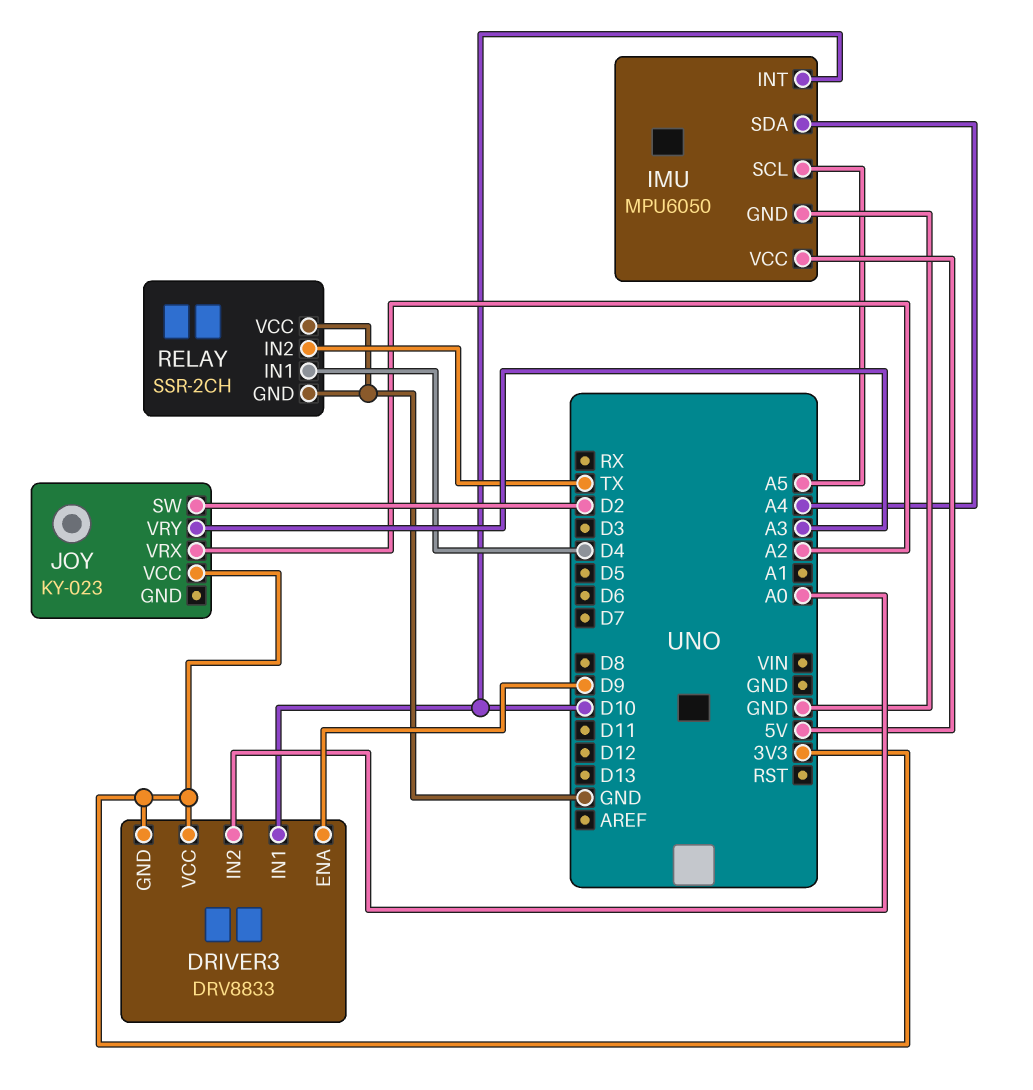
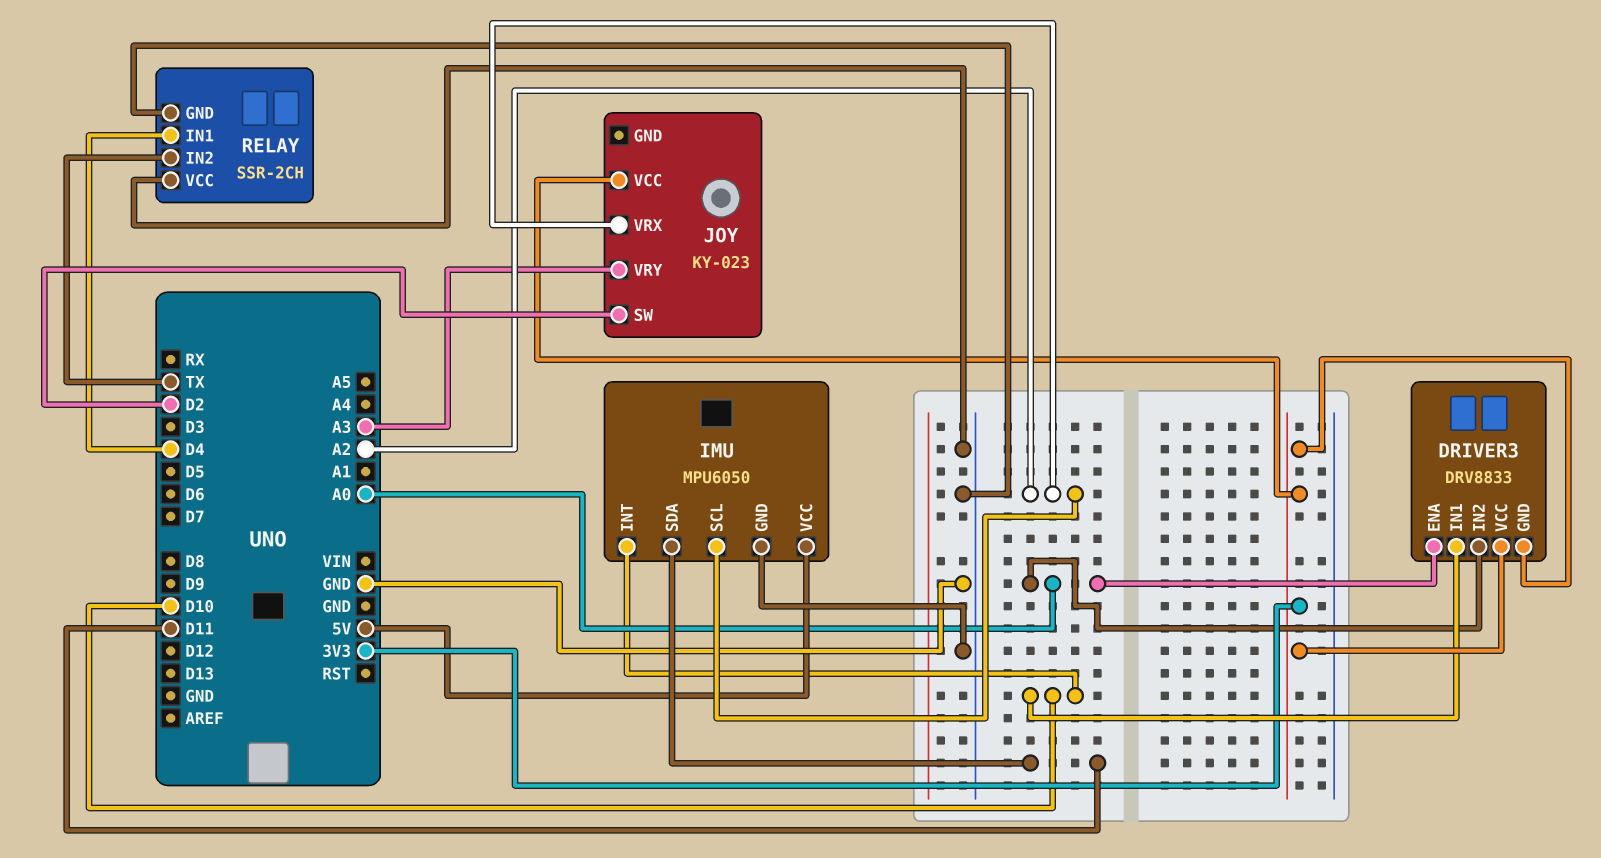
DRIVER3 pin ENA: D9 -> A0
IMU pin SCL: A5 -> A2
IMU pin SDA: A4 -> D11

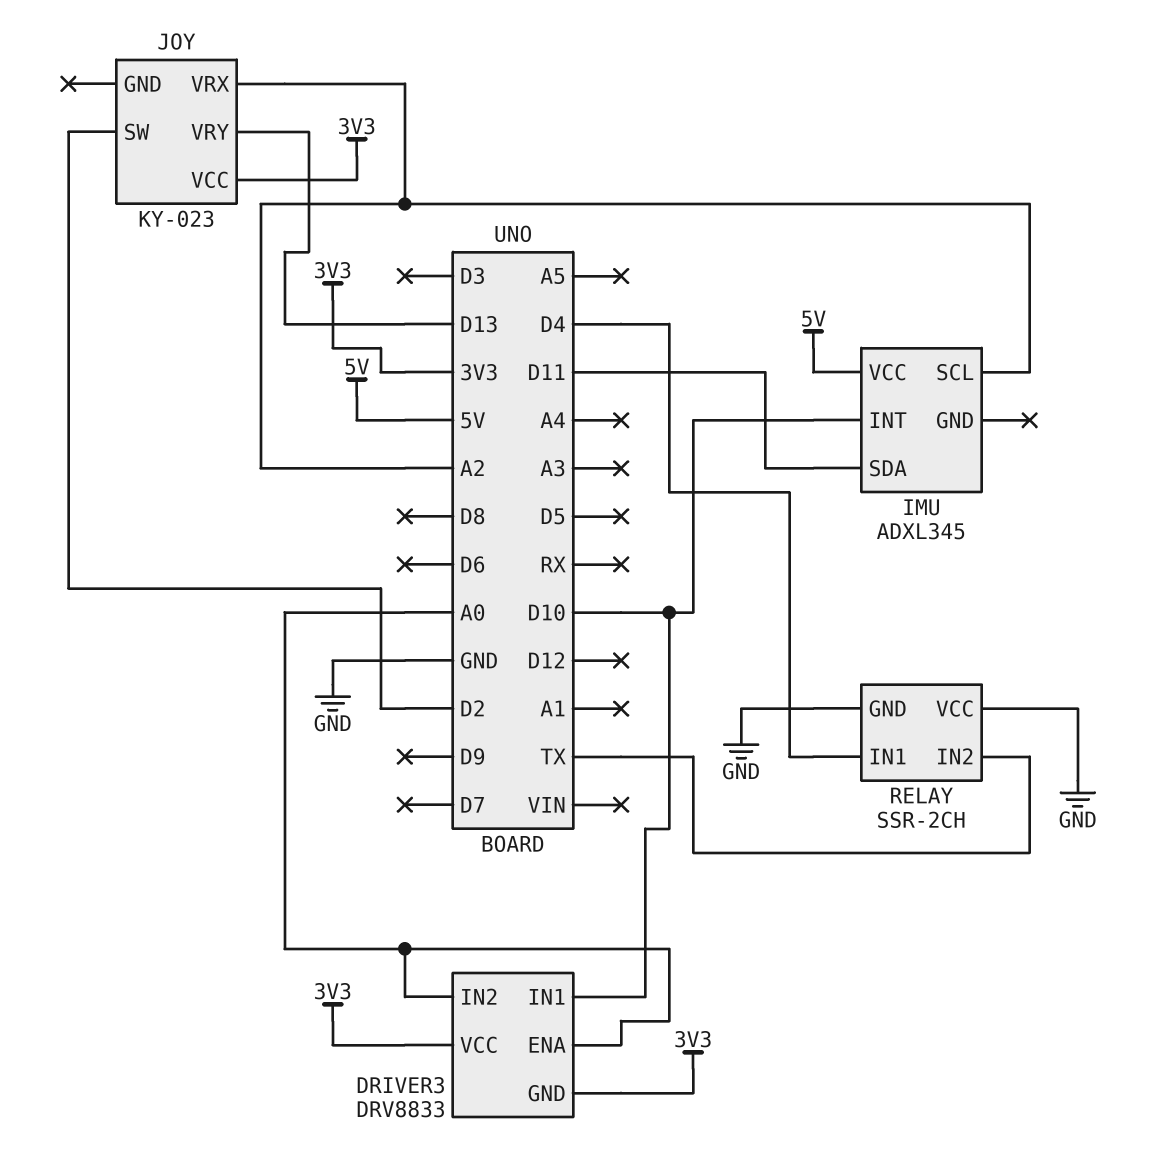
IMU: MPU6050 -> ADXL345
IMU pin GND: GND -> none
JOY pin VRY: A3 -> D13

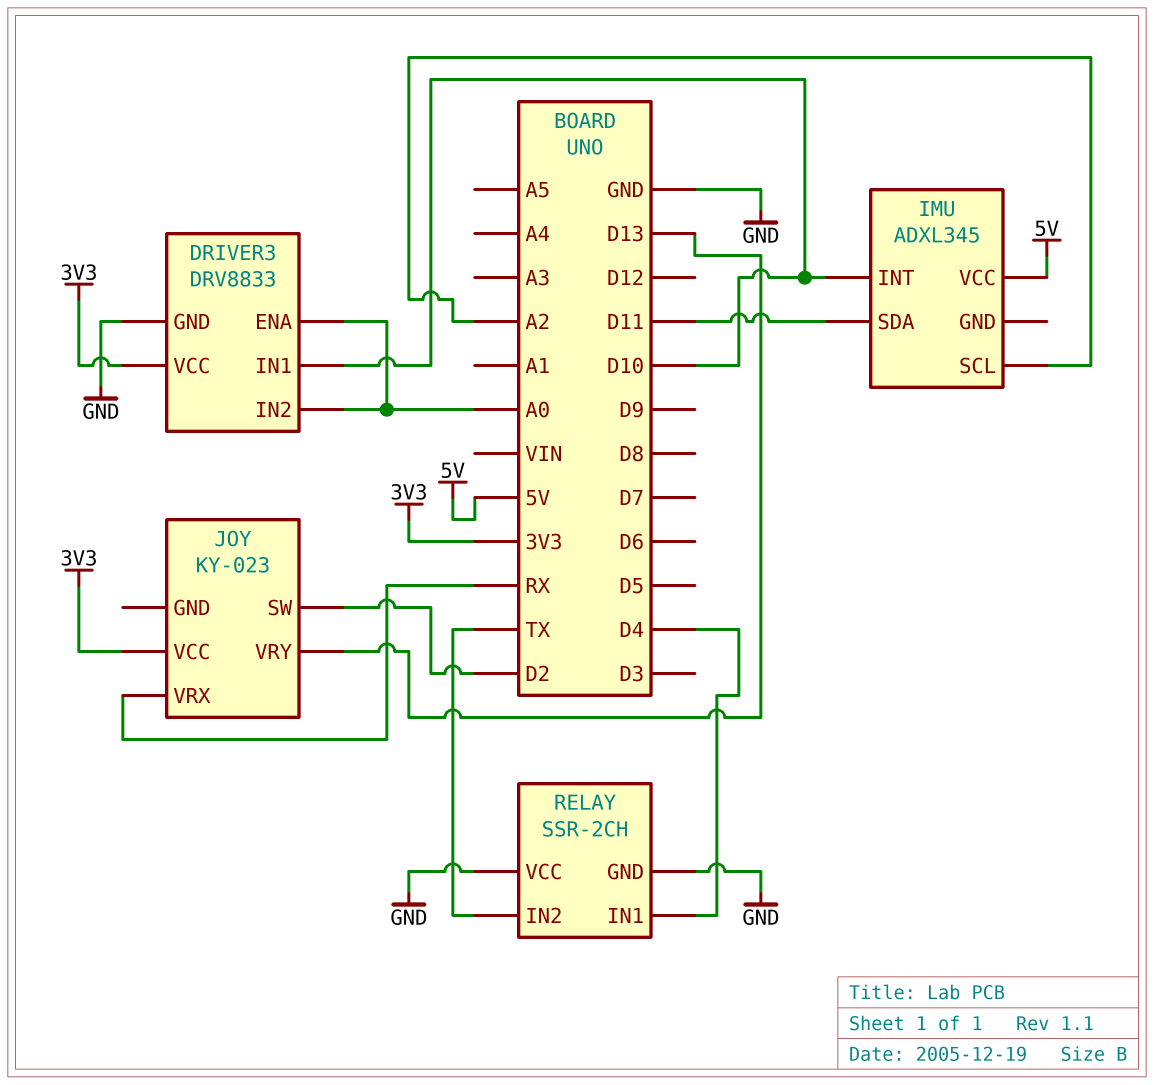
DRIVER3 pin GND: 3V3 -> GND
JOY pin VRX: A2 -> RX

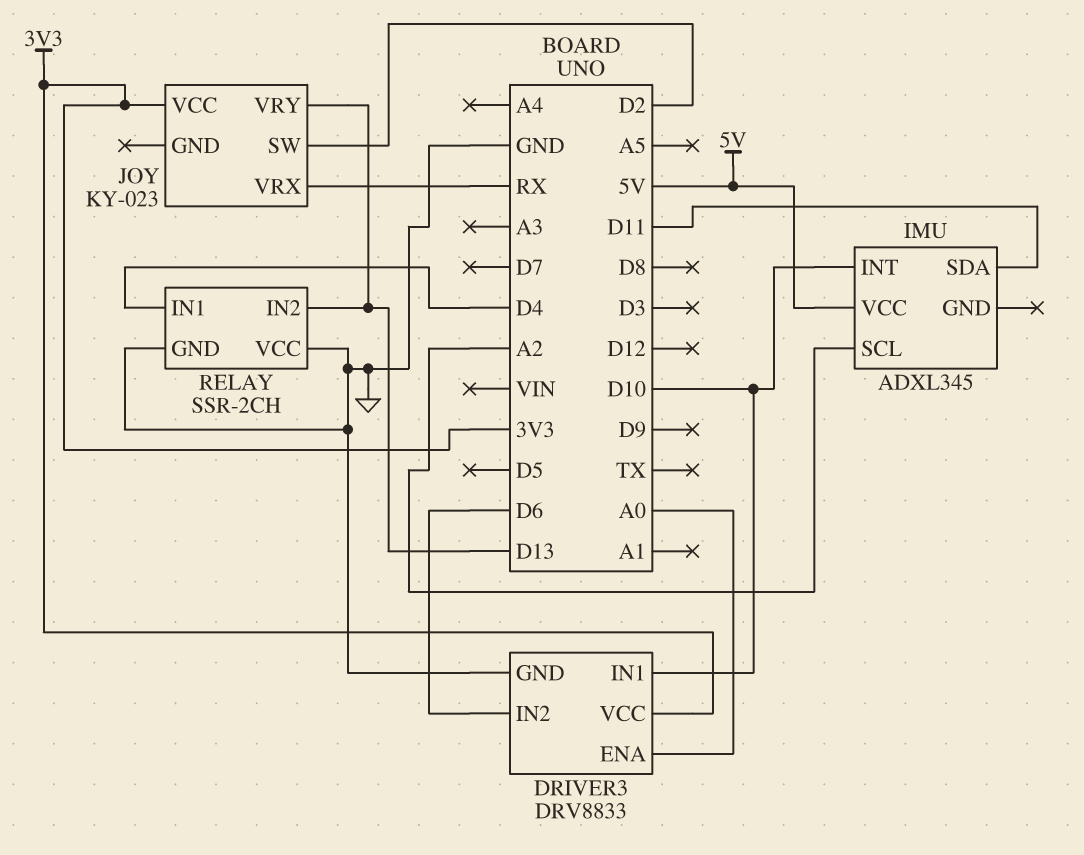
DRIVER3 pin IN2: A0 -> D6
RELAY pin IN2: TX -> D13

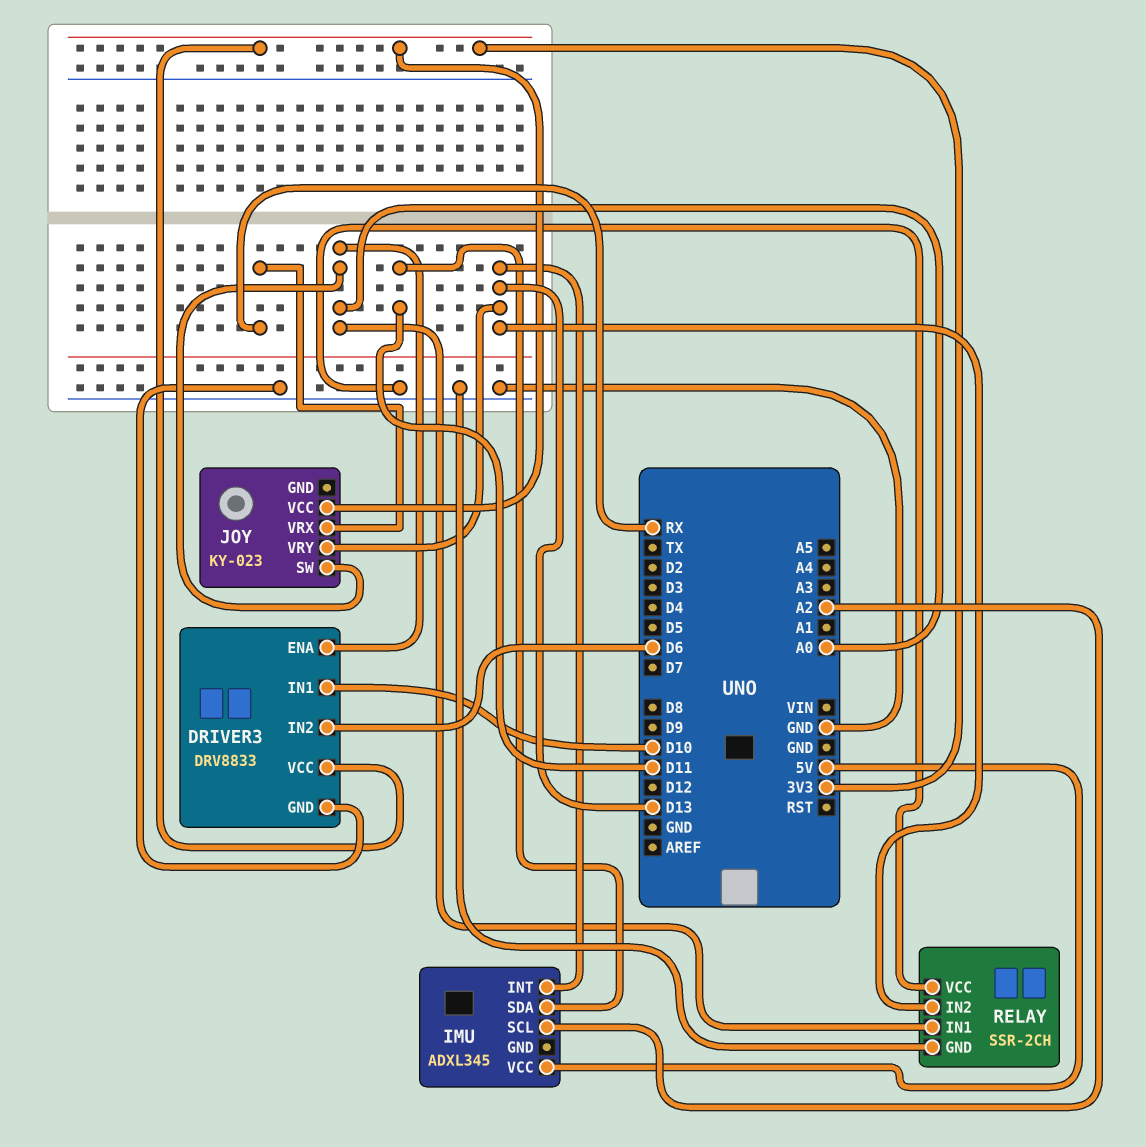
IMU pin INT: D10 -> D13
JOY pin SW: D2 -> A0
RELAY pin IN1: D4 -> A0

